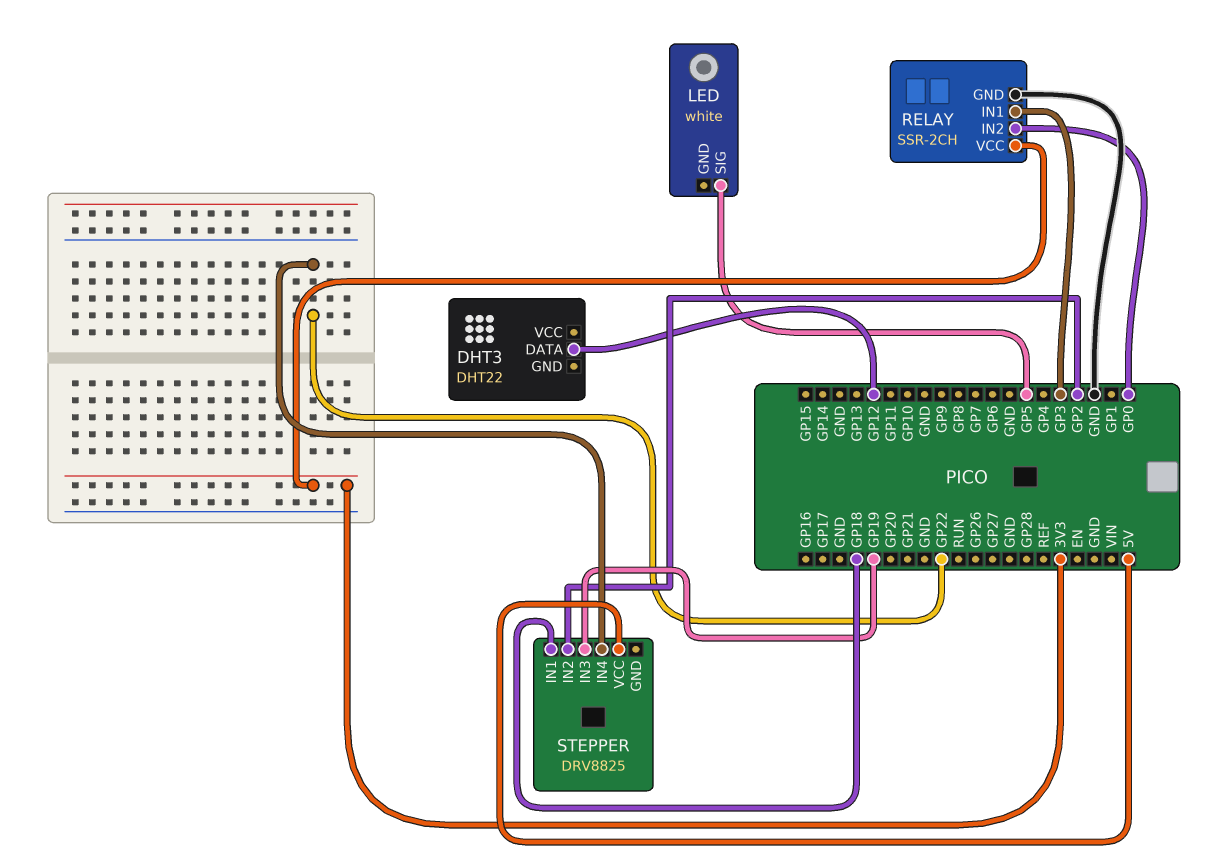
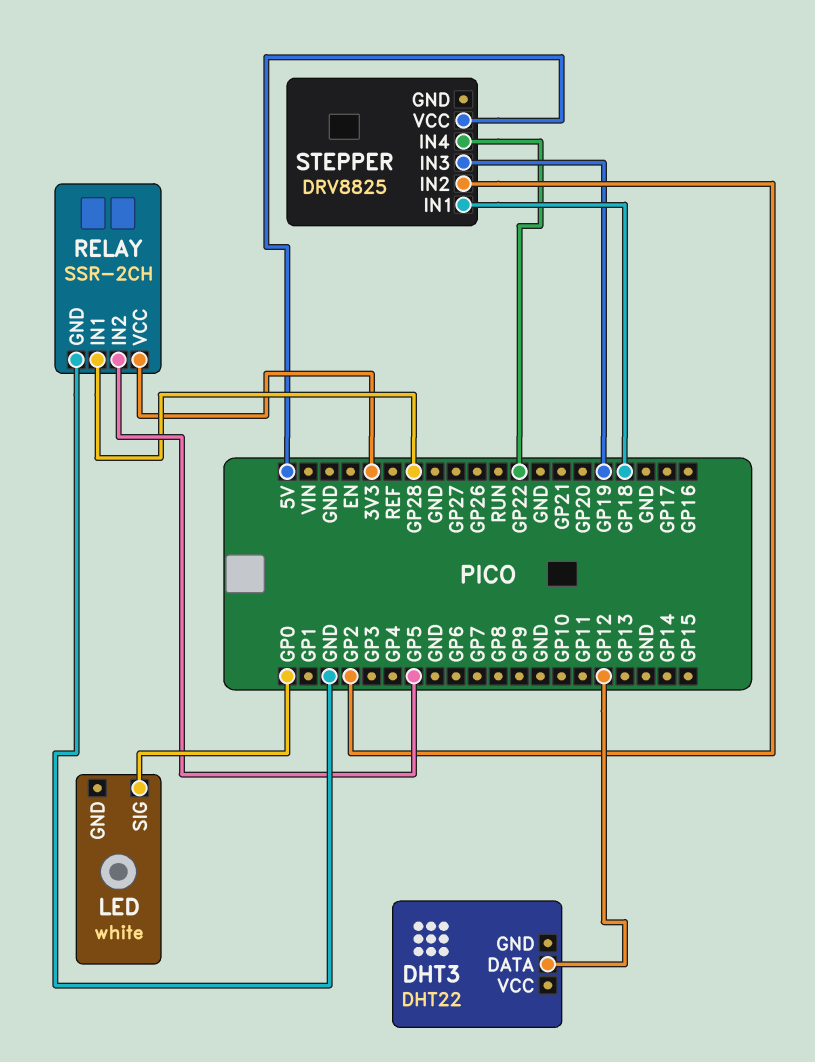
LED pin SIG: GP5 -> GP0
RELAY pin IN1: GP3 -> GP28
RELAY pin IN2: GP0 -> GP5

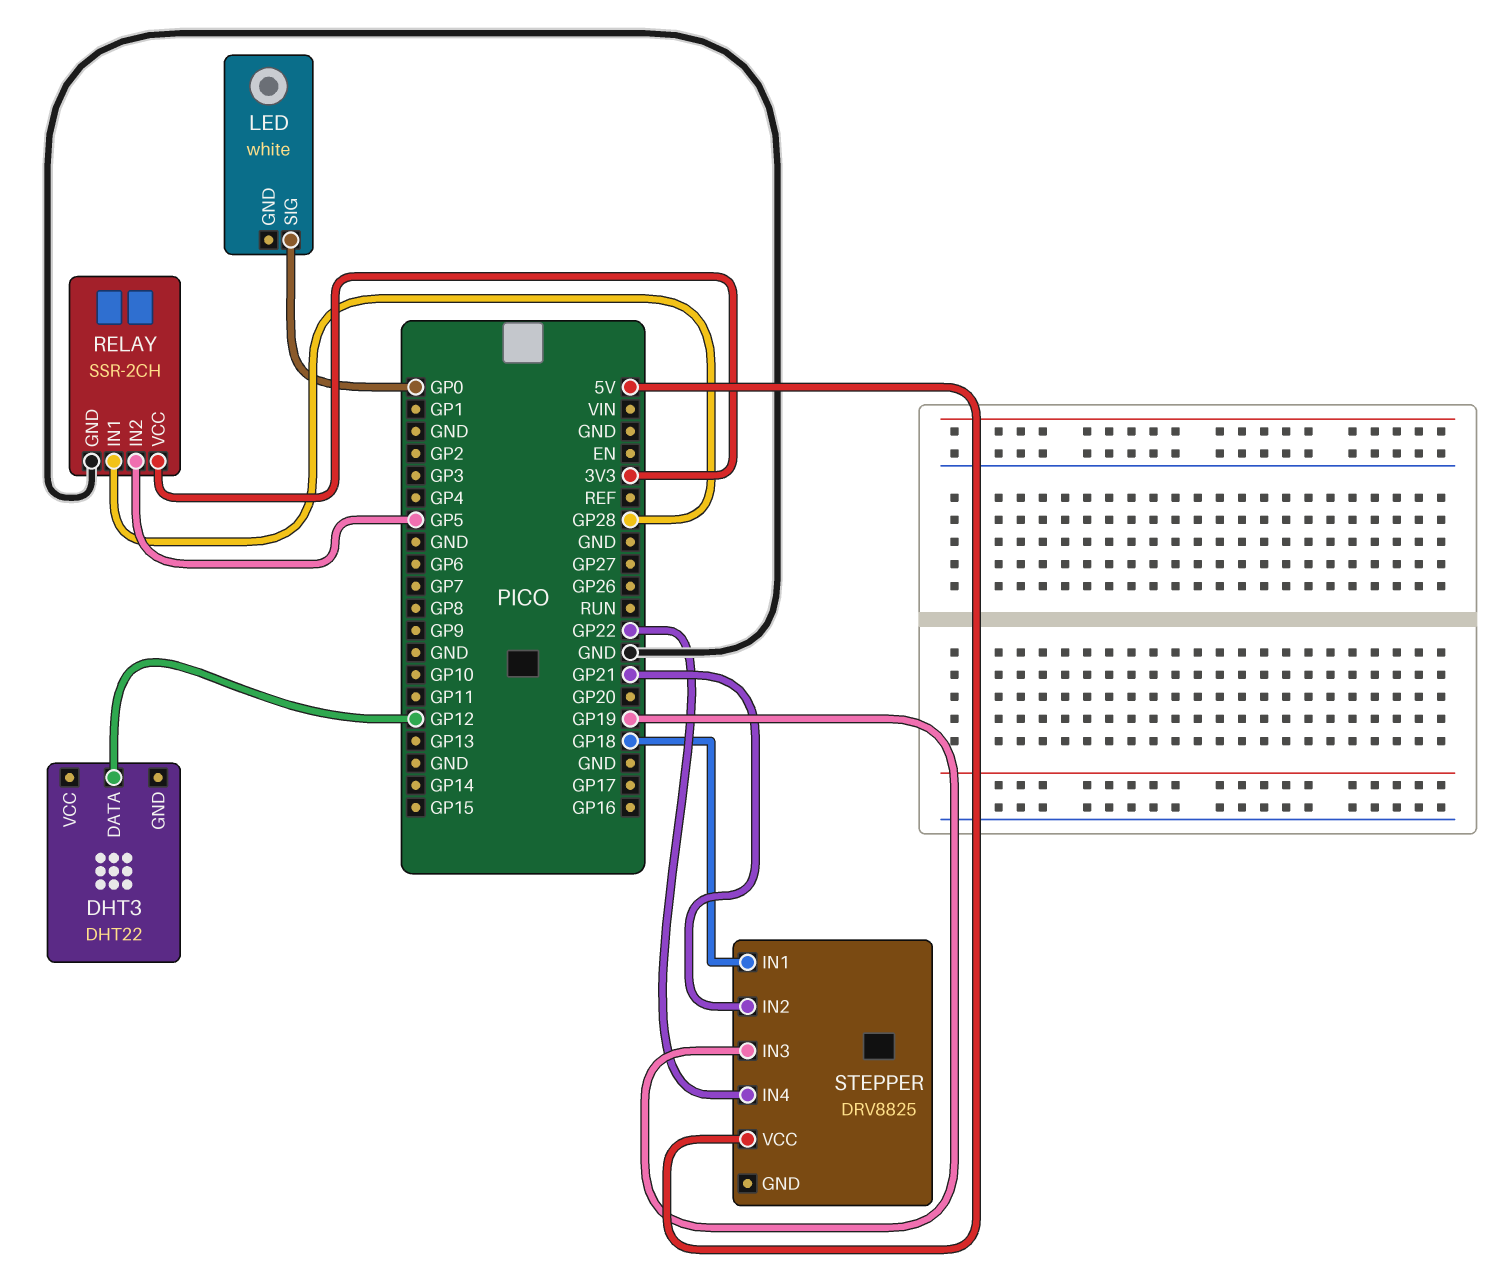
STEPPER pin IN2: GP2 -> GP21

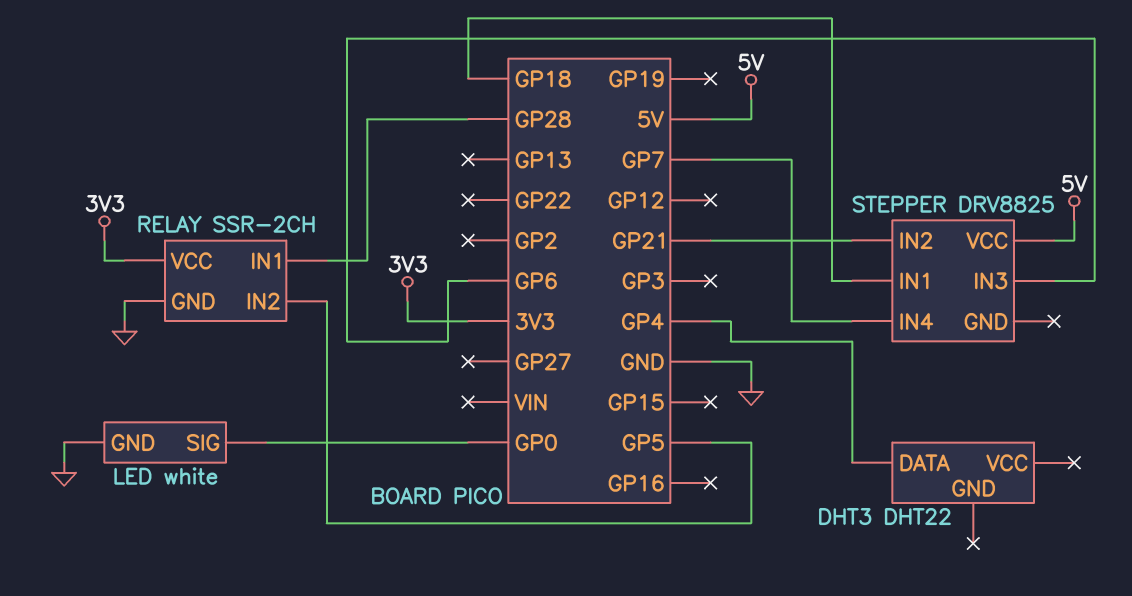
DHT3 pin DATA: GP12 -> GP4
LED pin GND: none -> GND
STEPPER pin IN3: GP19 -> GP6
STEPPER pin IN4: GP22 -> GP7

